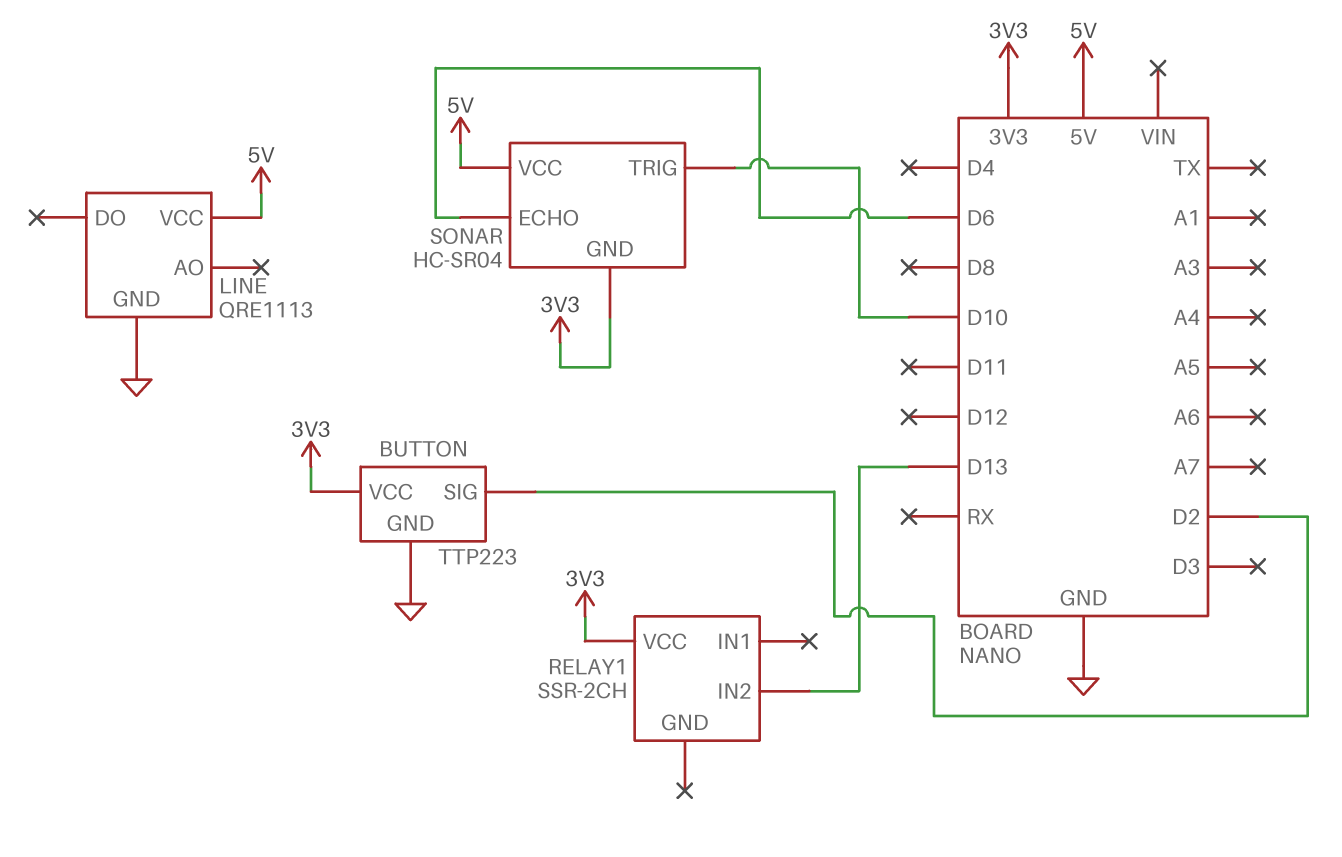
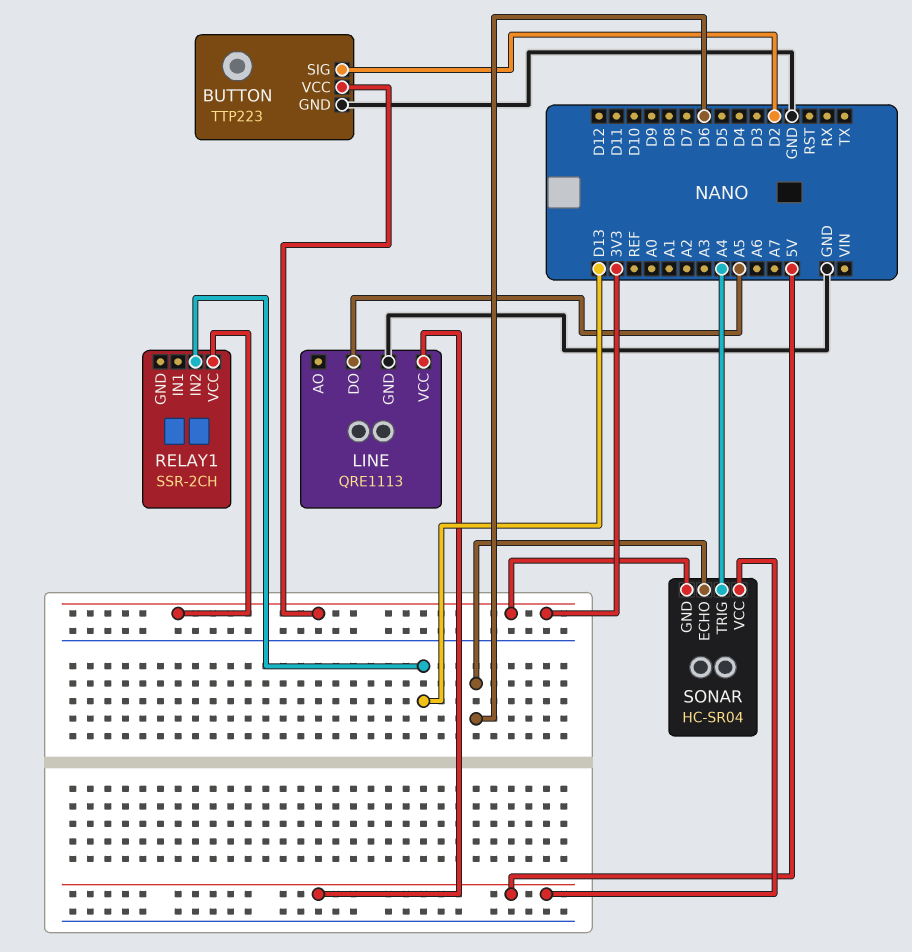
LINE pin DO: none -> A5
SONAR pin TRIG: D10 -> A4

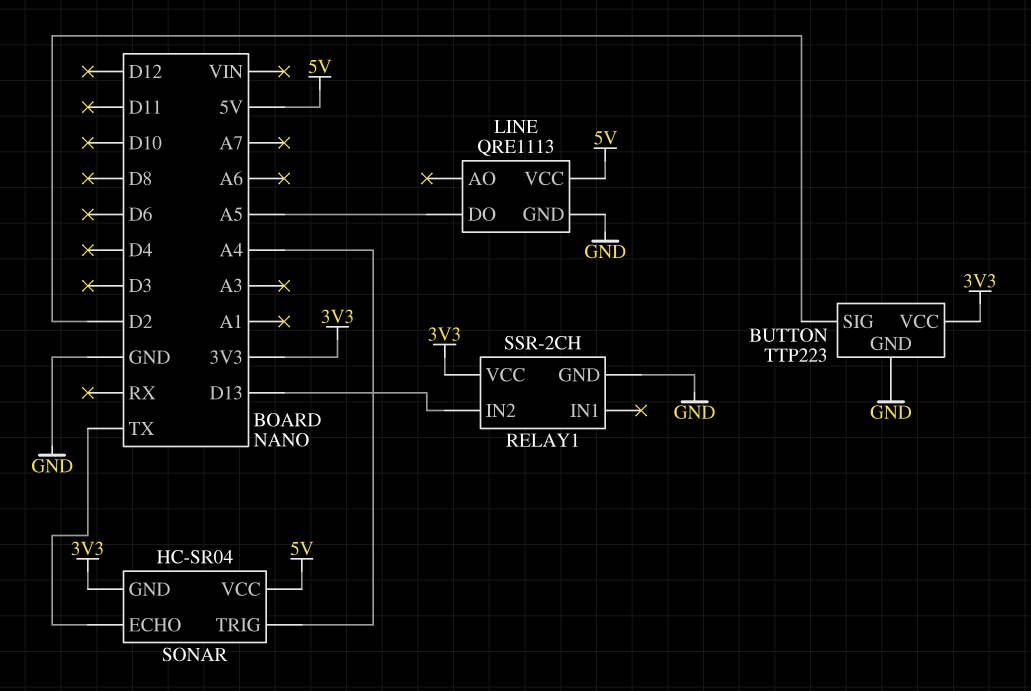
RELAY1 pin GND: none -> GND
SONAR pin ECHO: D6 -> TX

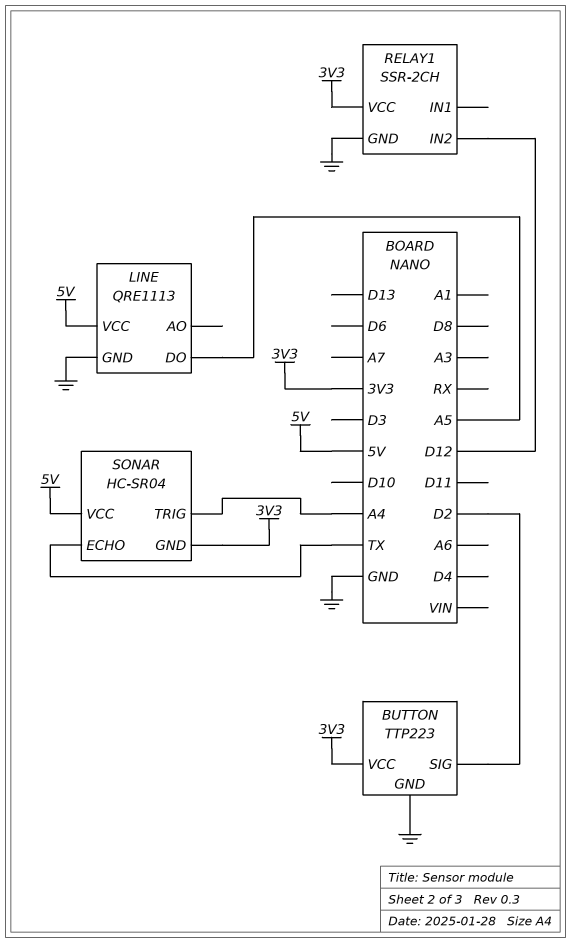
RELAY1 pin IN2: D13 -> D12

